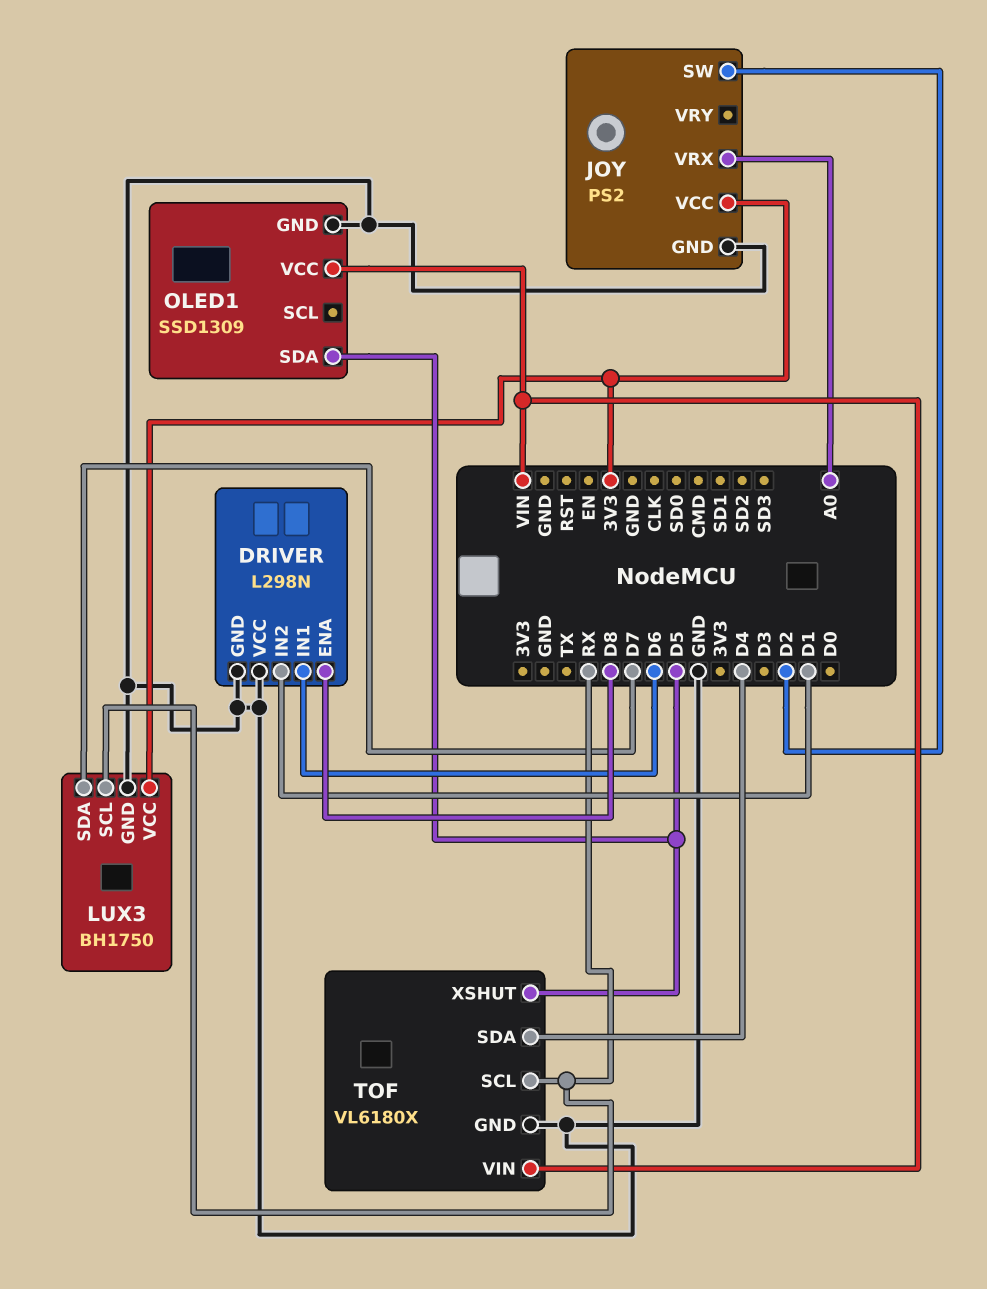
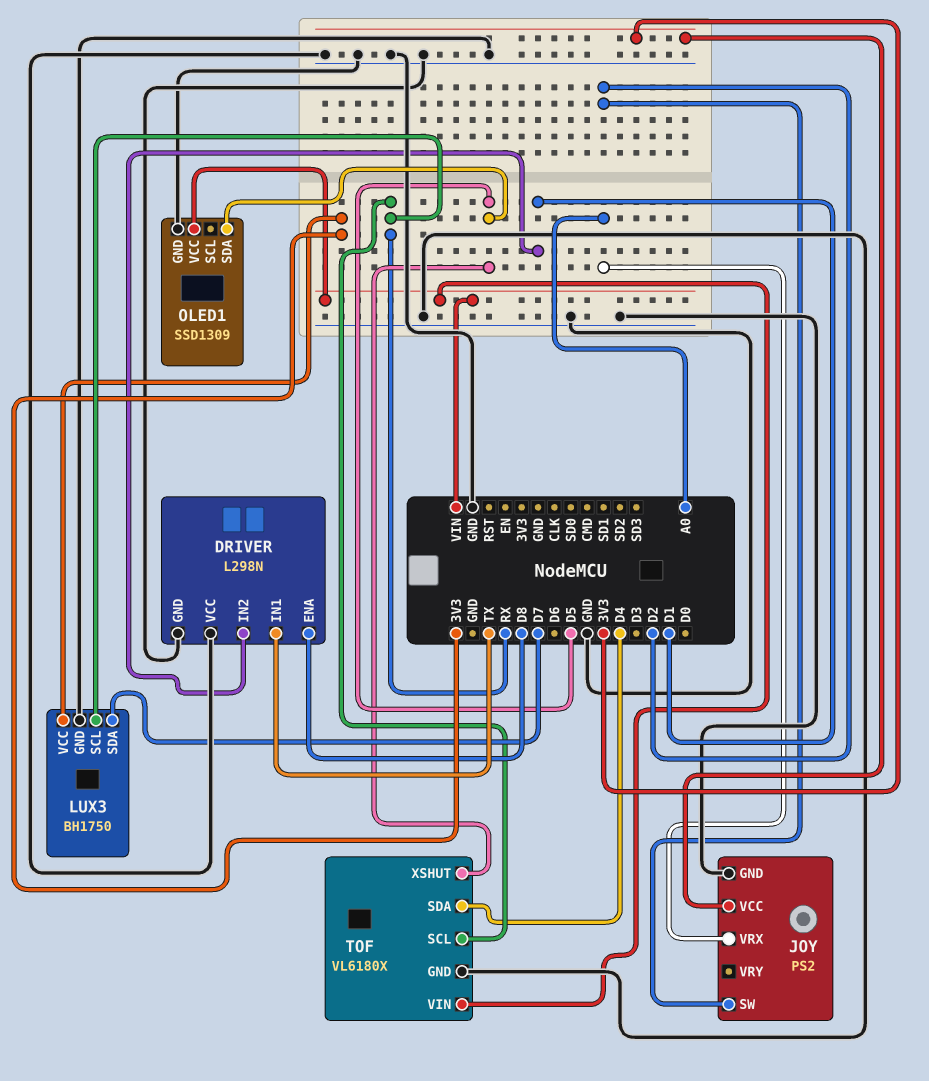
DRIVER pin IN1: D6 -> TX

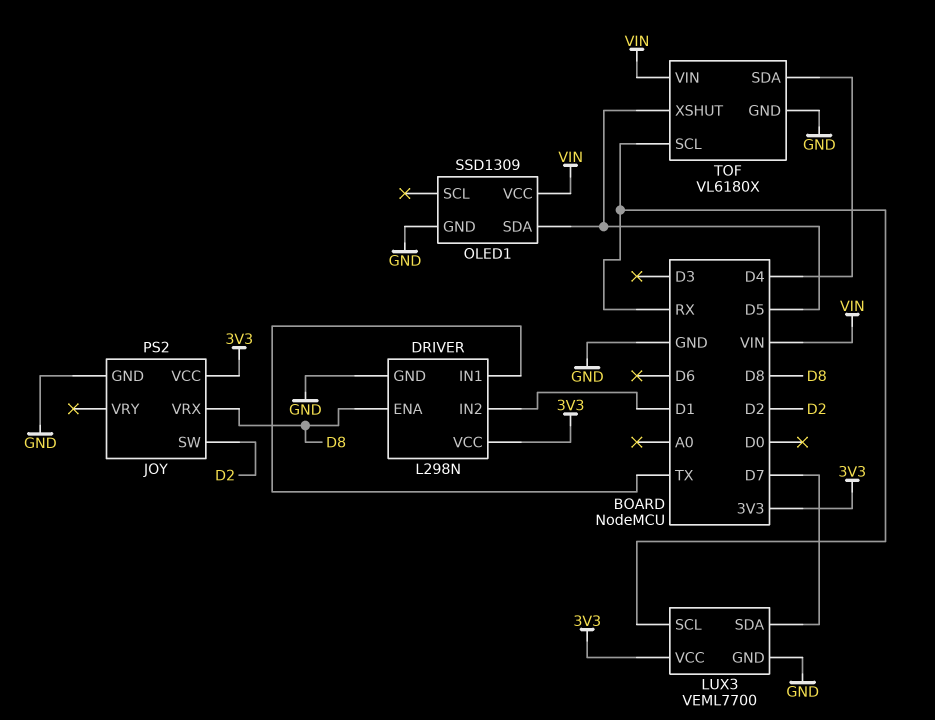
DRIVER pin VCC: GND -> 3V3
JOY pin VRX: A0 -> D8
LUX3: BH1750 -> VEML7700

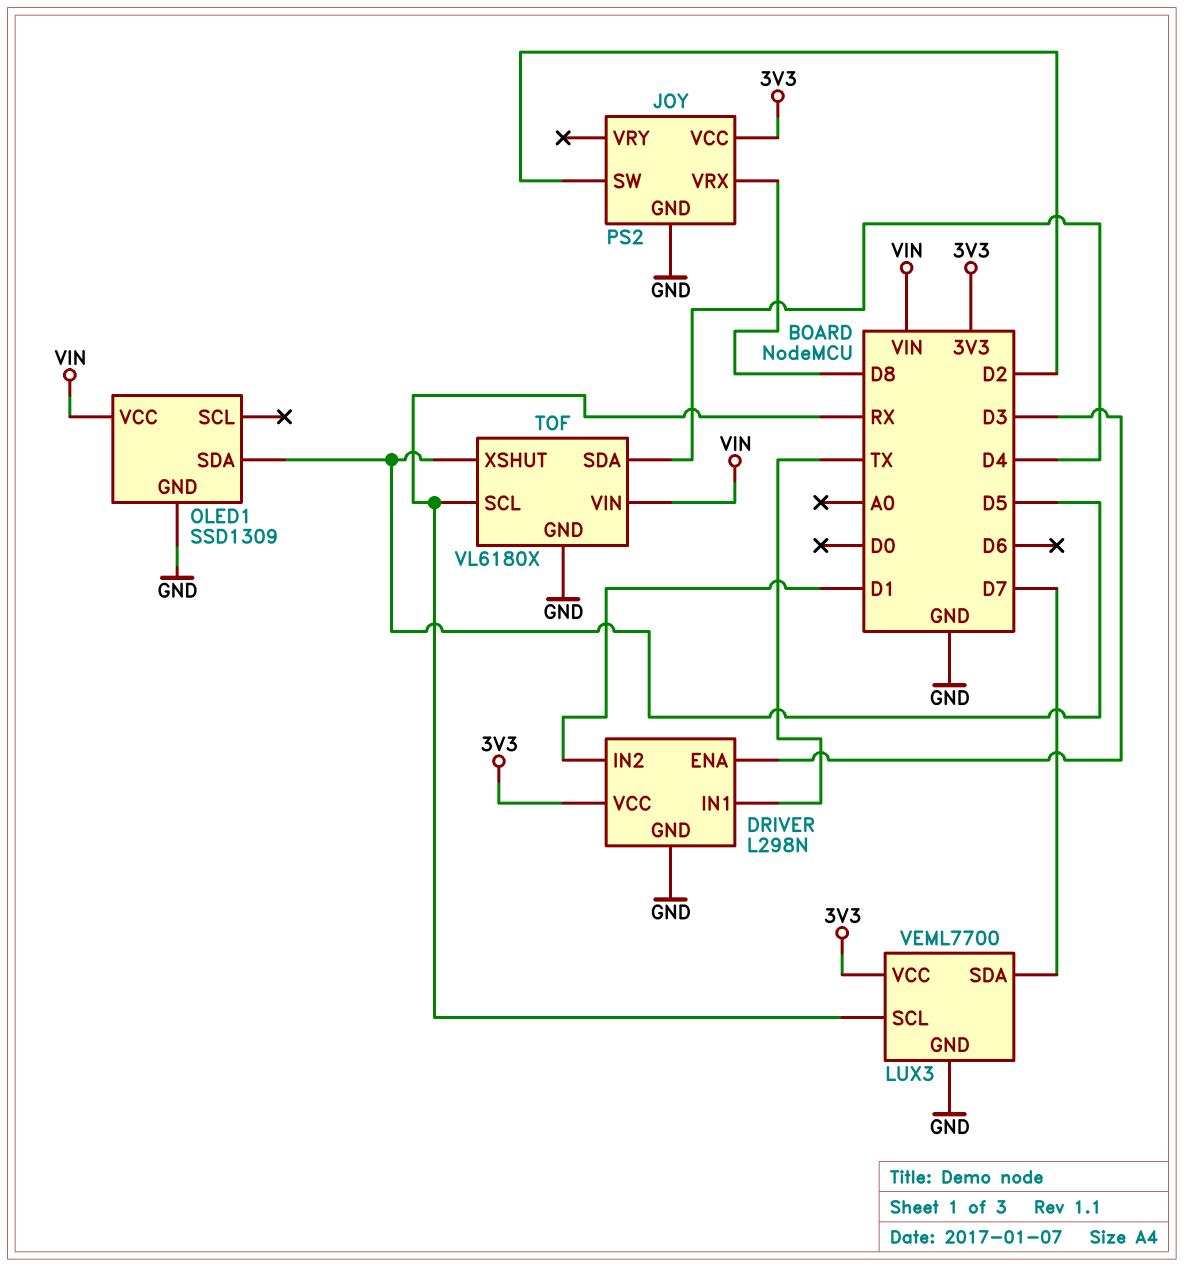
DRIVER pin ENA: D8 -> D3

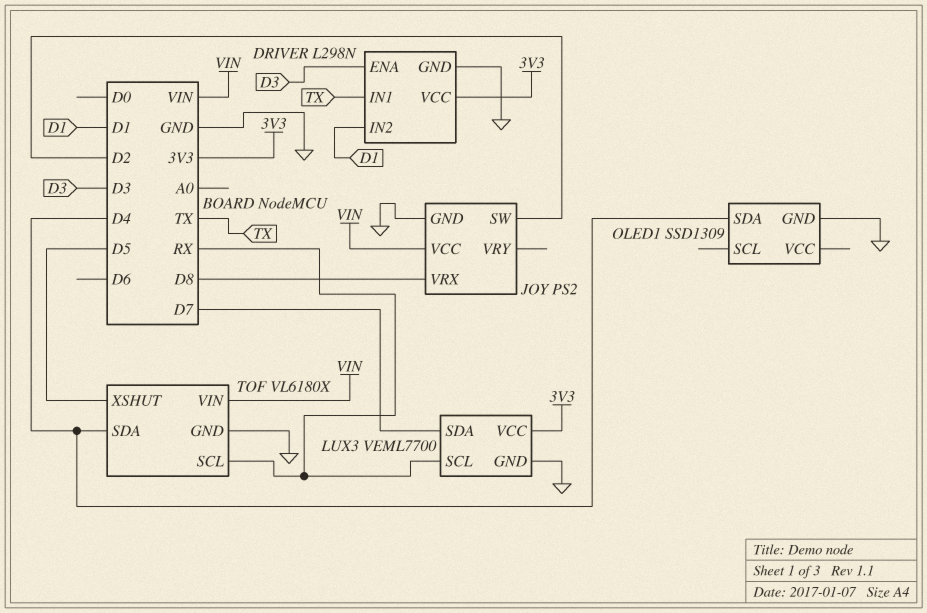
JOY pin VCC: 3V3 -> VIN
OLED1 pin SDA: D5 -> D4
OLED1 pin VCC: VIN -> none

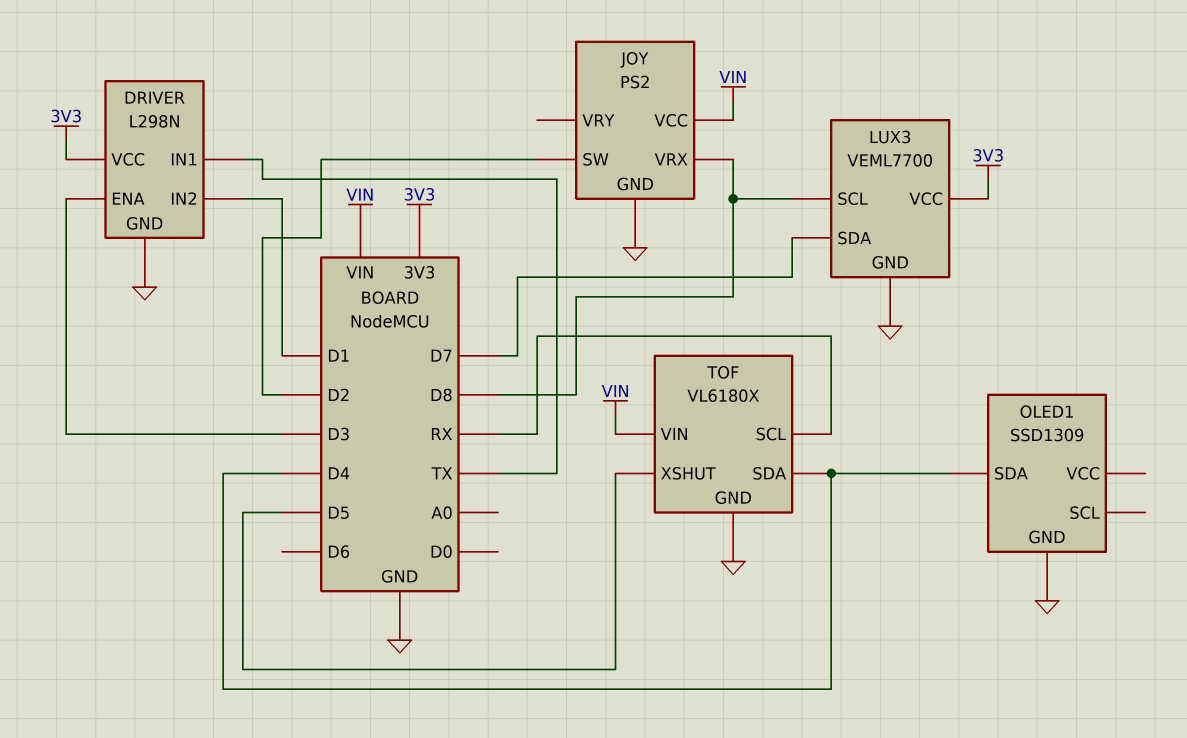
LUX3 pin SCL: RX -> D8

